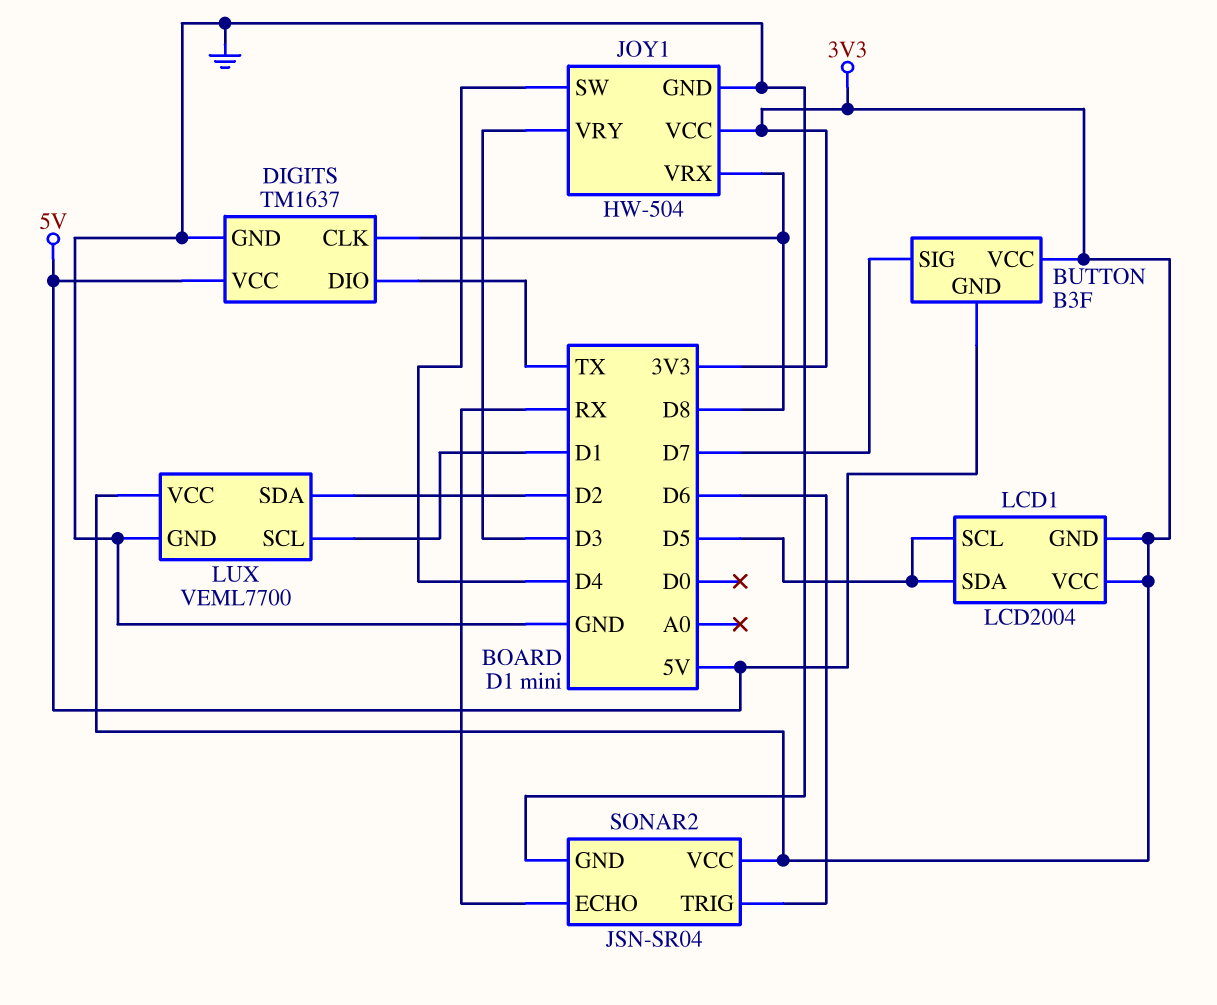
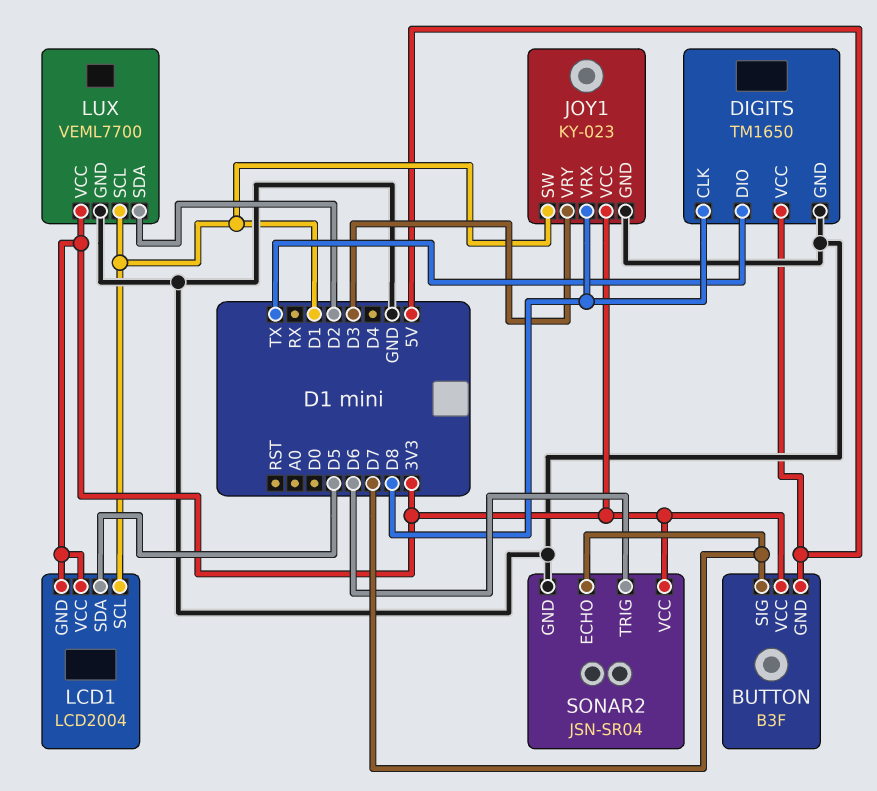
DIGITS: TM1637 -> TM1650
JOY1: HW-504 -> KY-023
JOY1 pin SW: D4 -> D1
LCD1 pin SCL: D5 -> D1
SONAR2 pin ECHO: RX -> D7

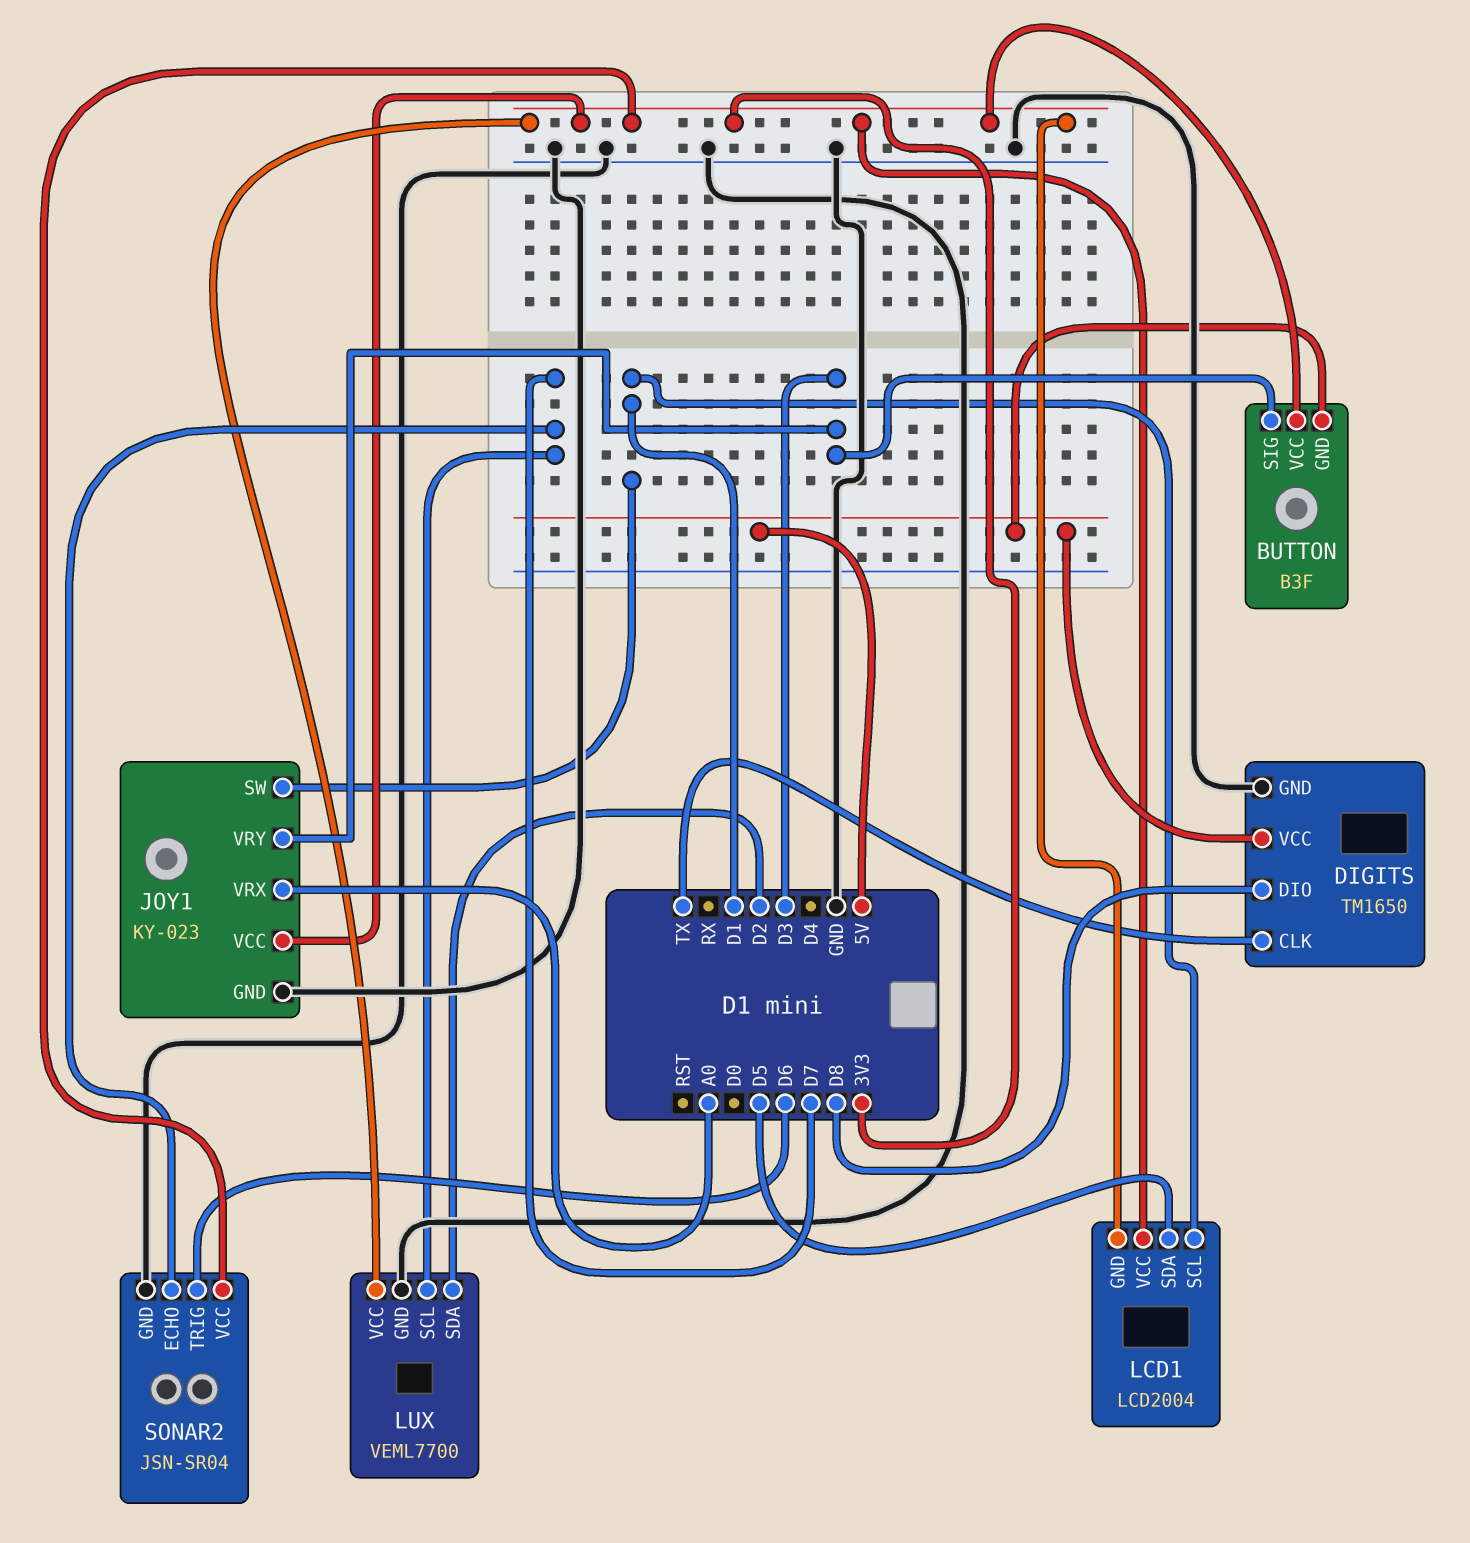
BUTTON pin SIG: D7 -> D3
DIGITS pin CLK: D8 -> TX
DIGITS pin DIO: TX -> D8
JOY1 pin VRX: D8 -> A0
LUX pin SCL: D1 -> D7

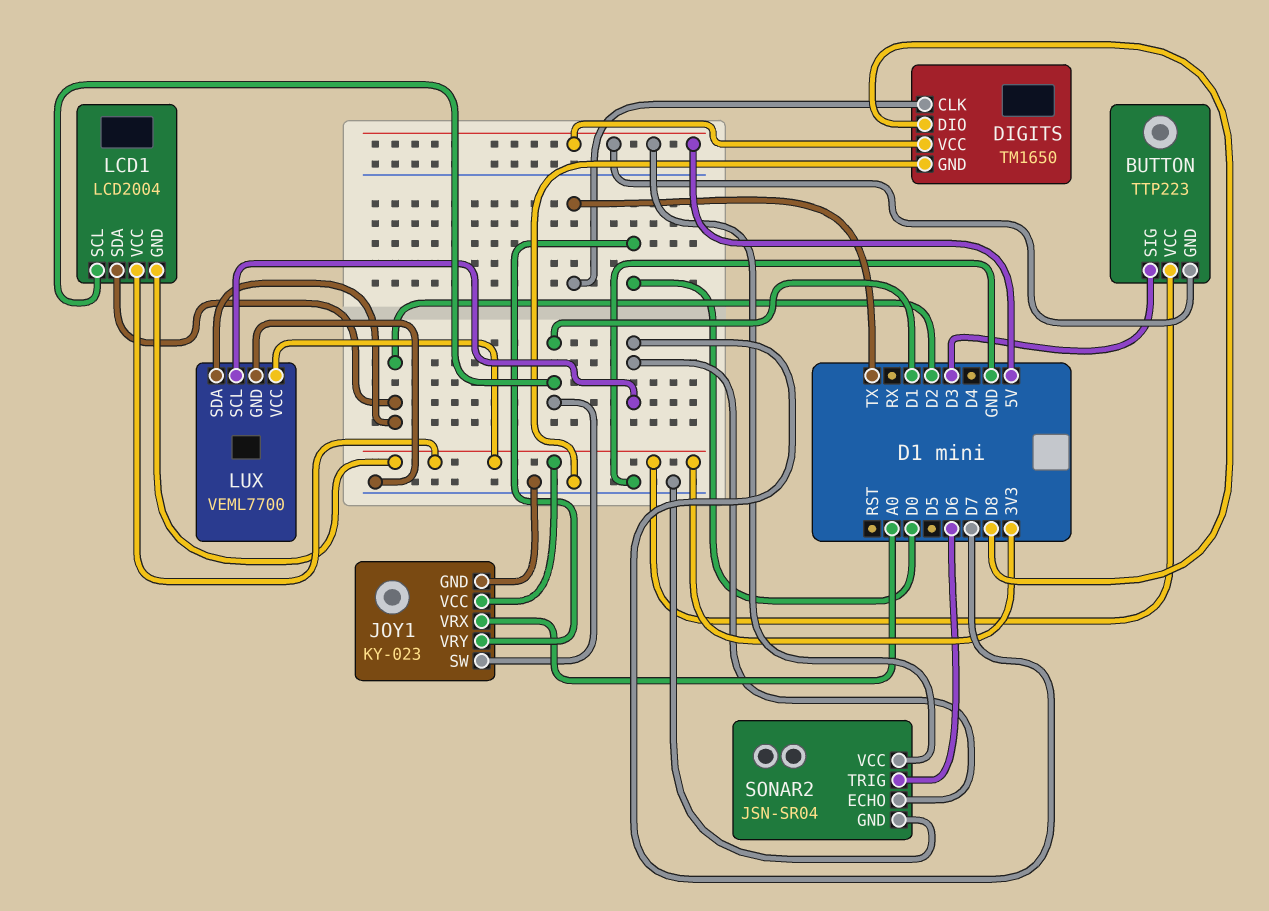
BUTTON: B3F -> TTP223
JOY1 pin VRY: D3 -> D0
LCD1 pin SDA: D5 -> D2
SONAR2 pin VCC: 3V3 -> 5V

